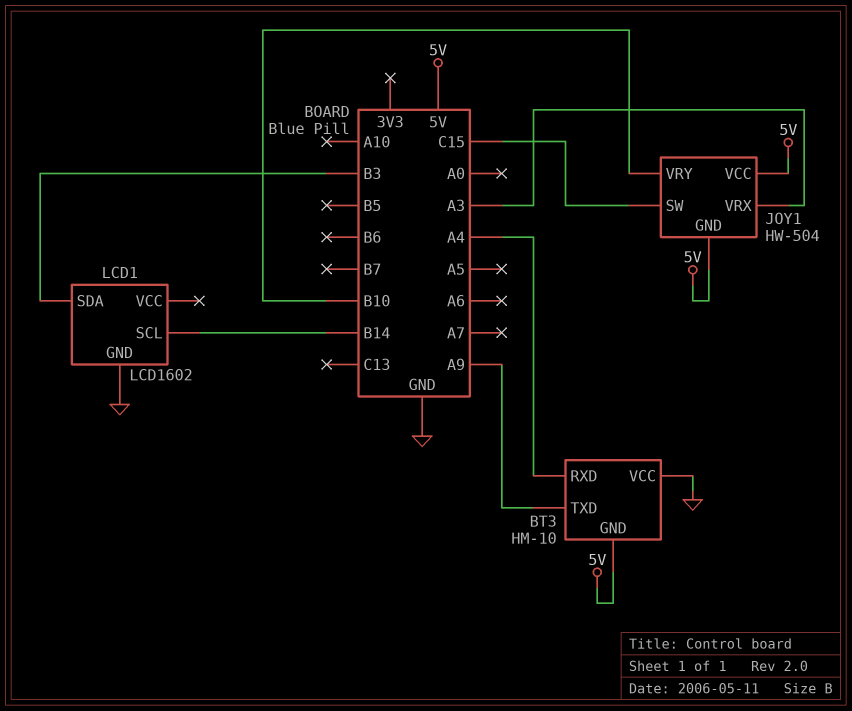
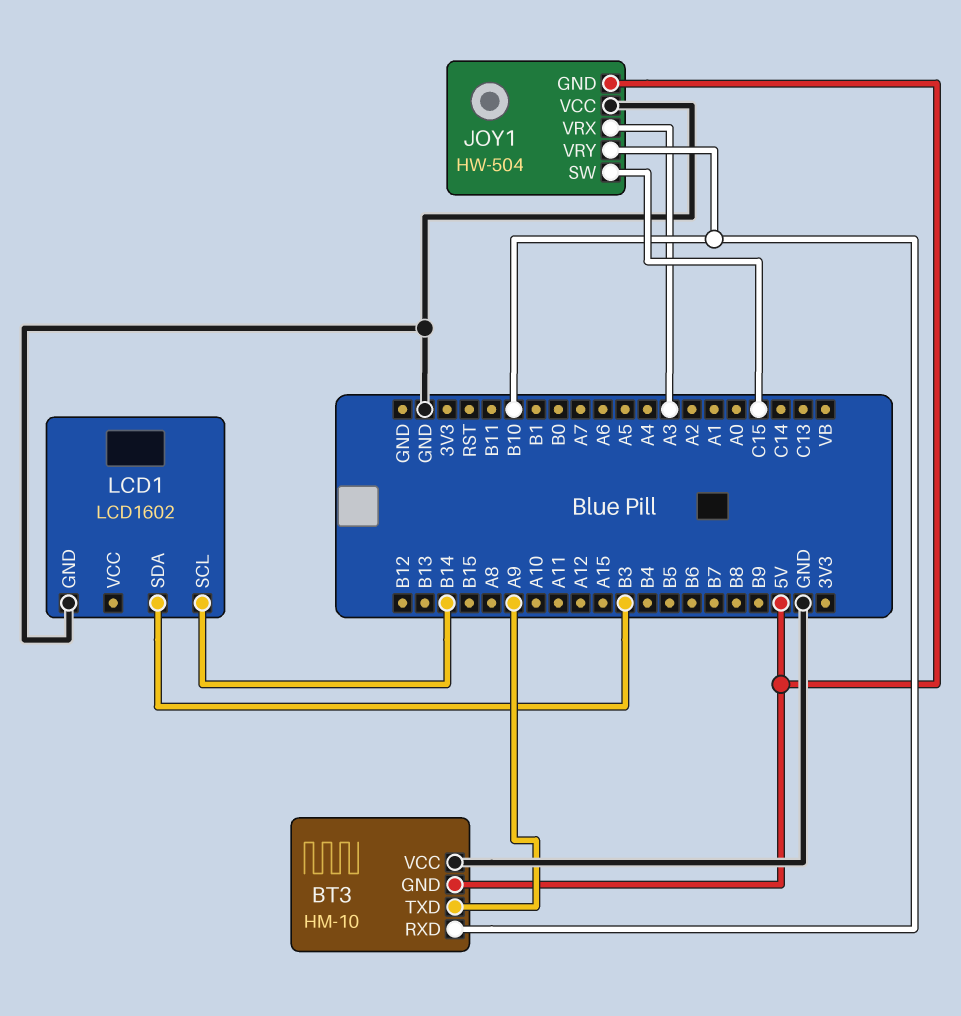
BT3 pin RXD: A4 -> B10
JOY1 pin VCC: 5V -> GND

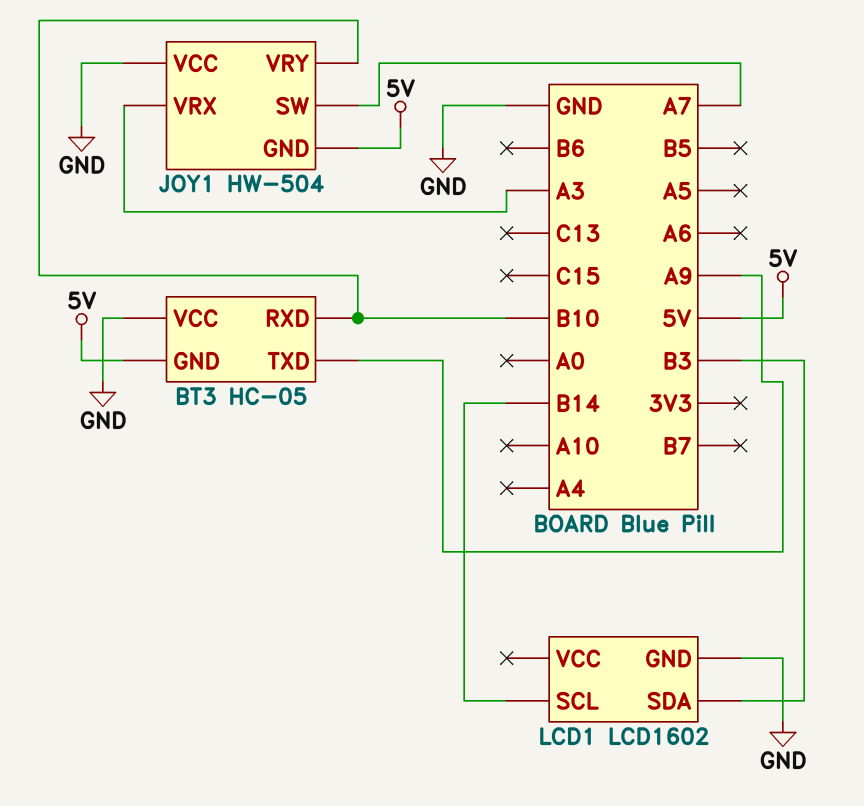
BT3: HM-10 -> HC-05
JOY1 pin SW: C15 -> A7

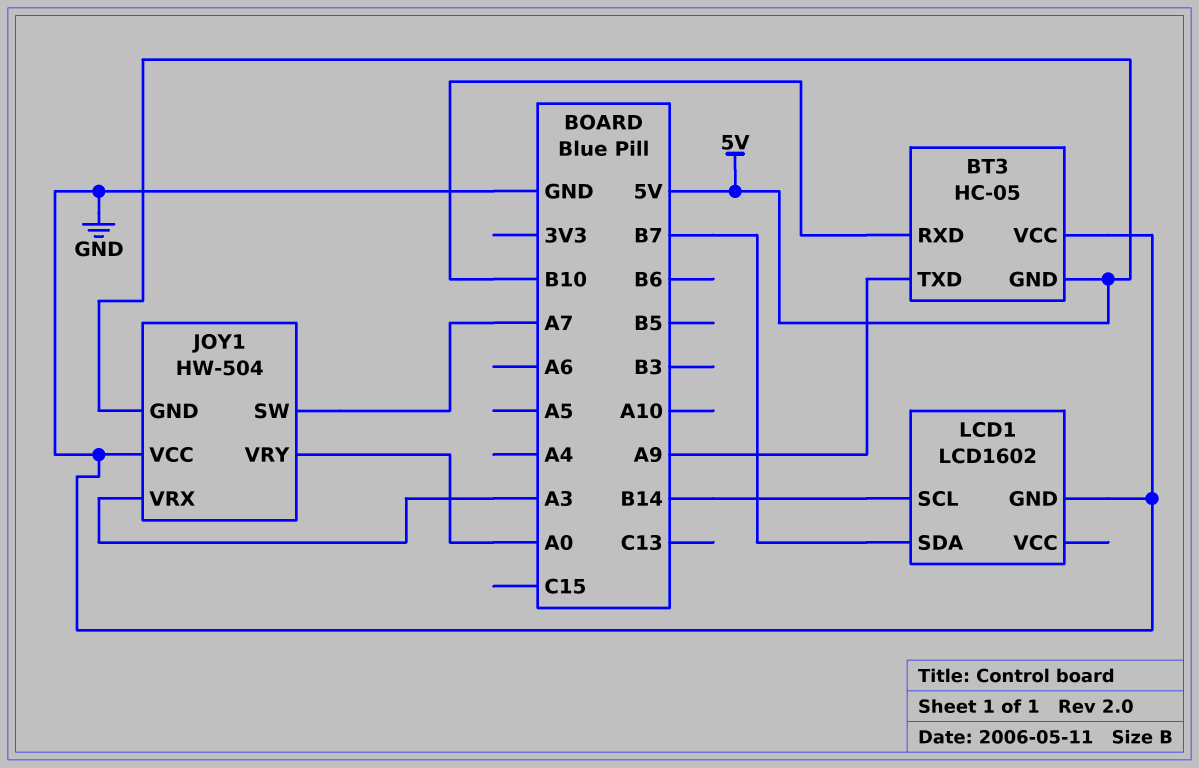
JOY1 pin VRY: B10 -> A0
LCD1 pin SDA: B3 -> B7

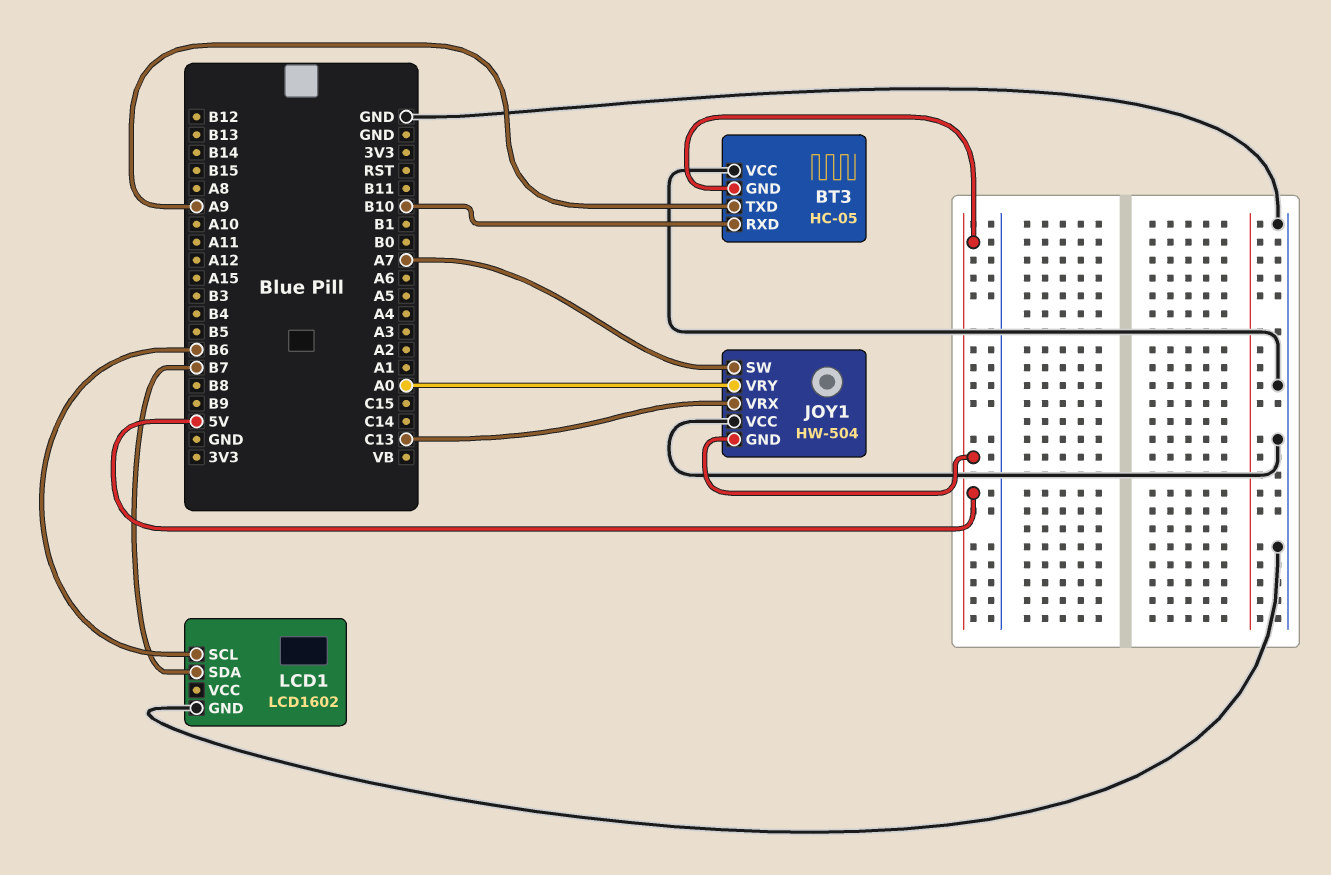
JOY1 pin VRX: A3 -> C13
LCD1 pin SCL: B14 -> B6

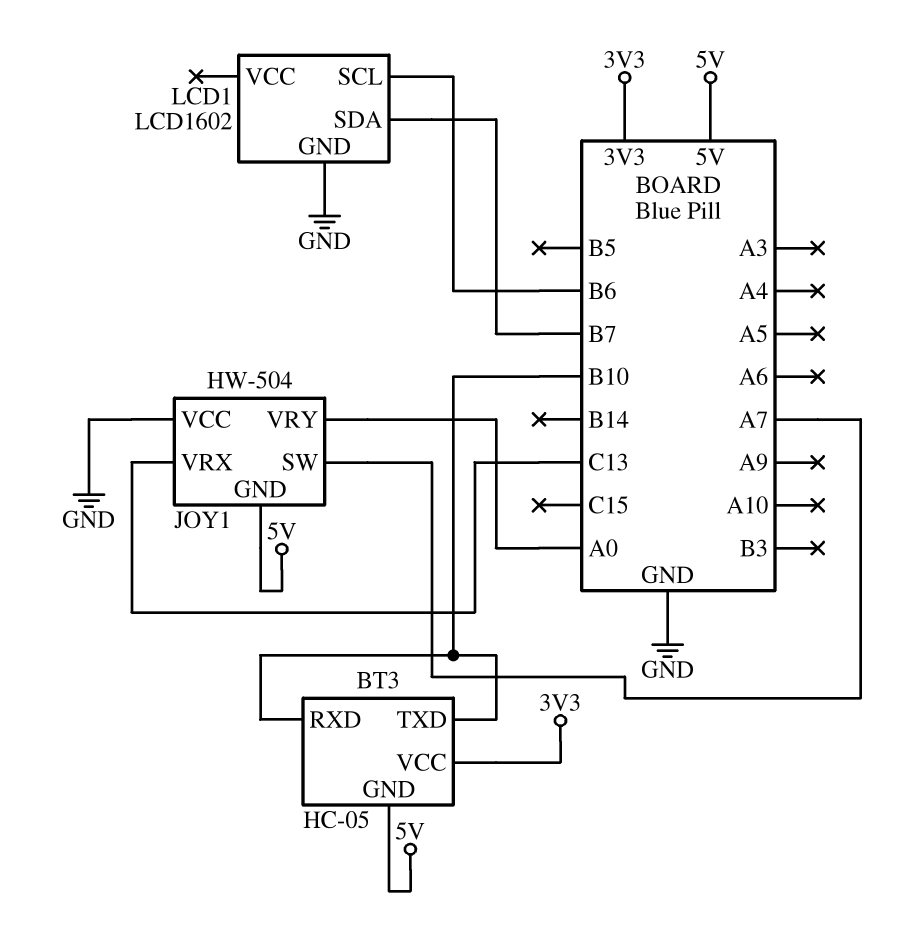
BT3 pin TXD: A9 -> B10
BT3 pin VCC: GND -> 3V3

